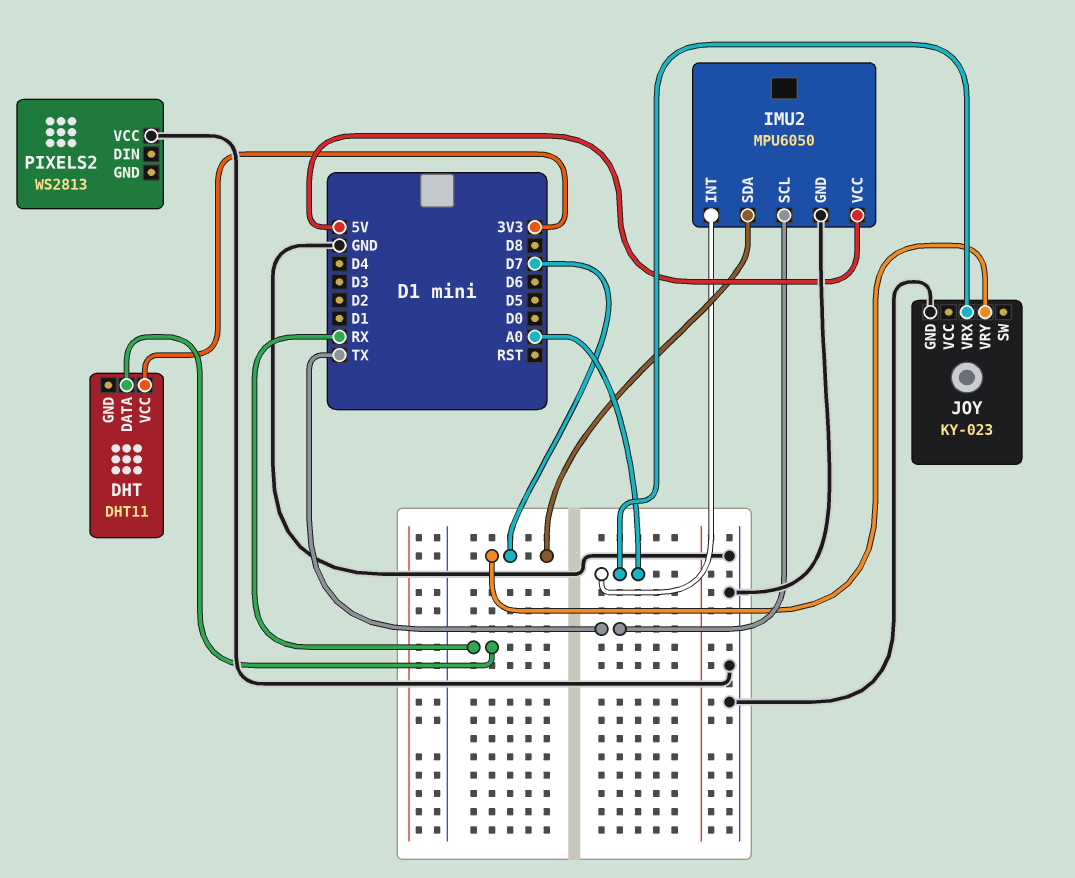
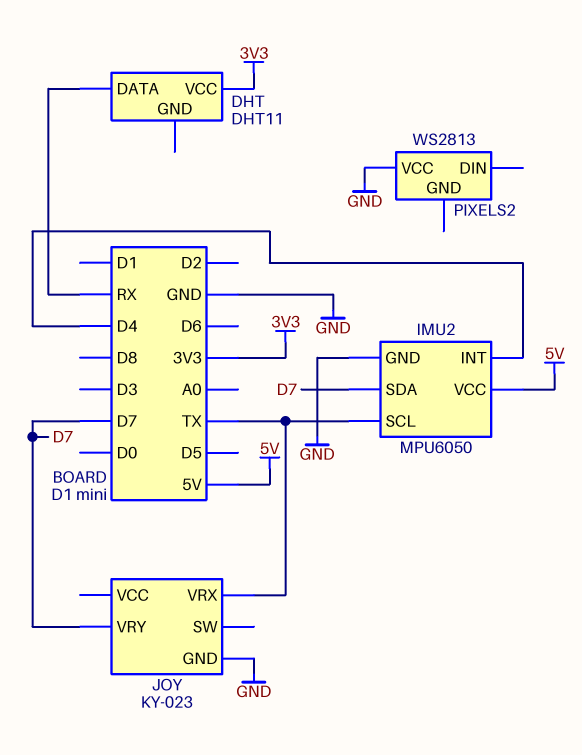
IMU2 pin INT: A0 -> D4
JOY pin VRX: A0 -> TX

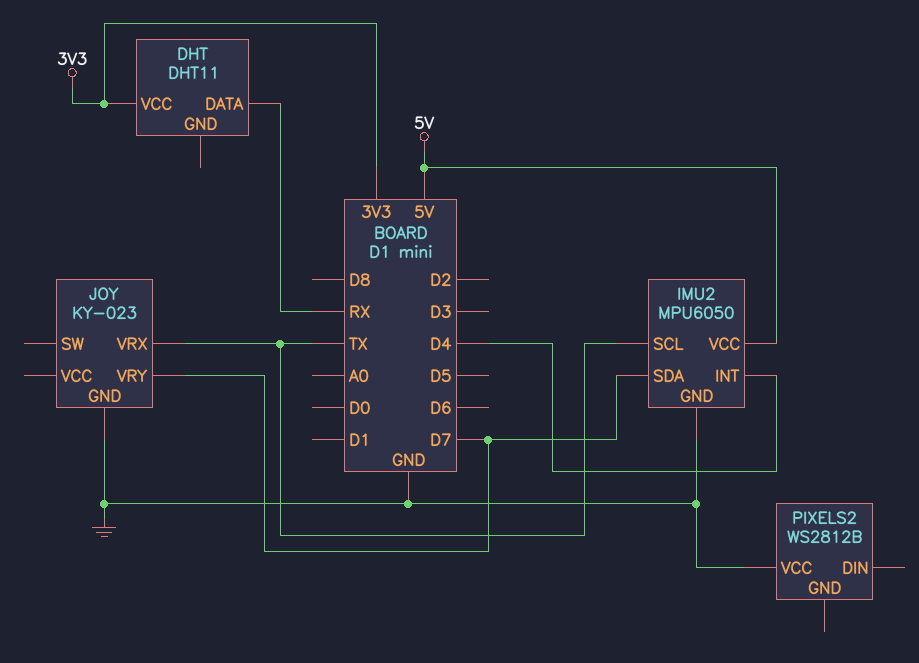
PIXELS2: WS2813 -> WS2812B

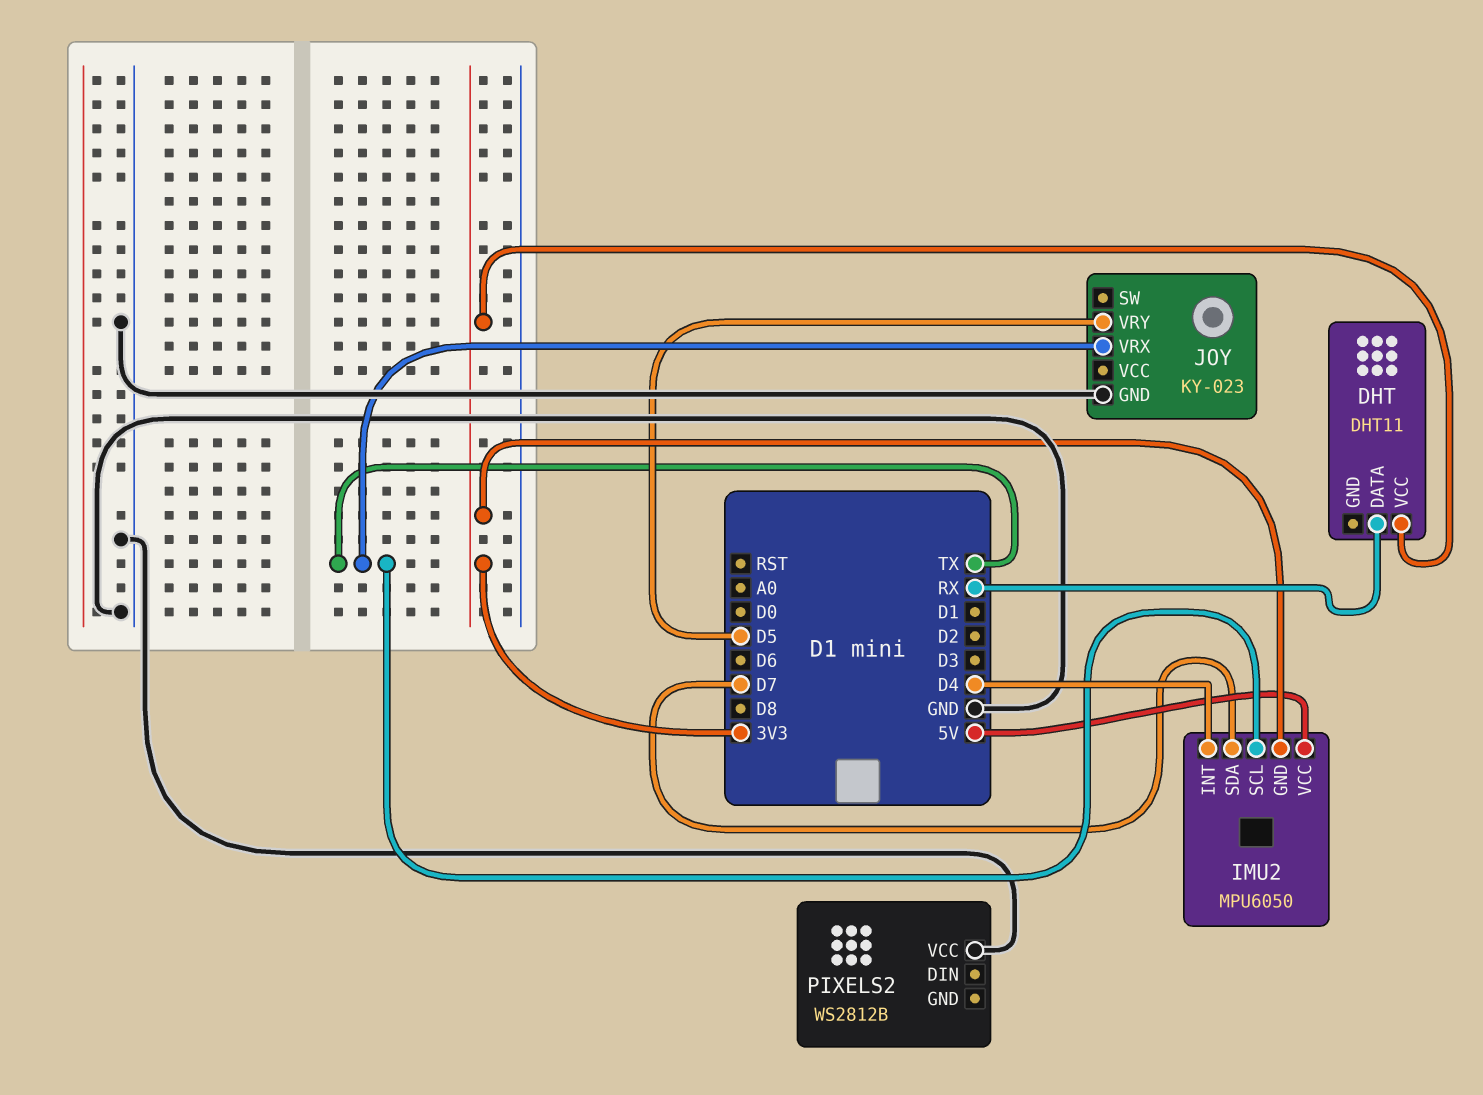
IMU2 pin GND: GND -> 3V3
JOY pin VRY: D7 -> D5

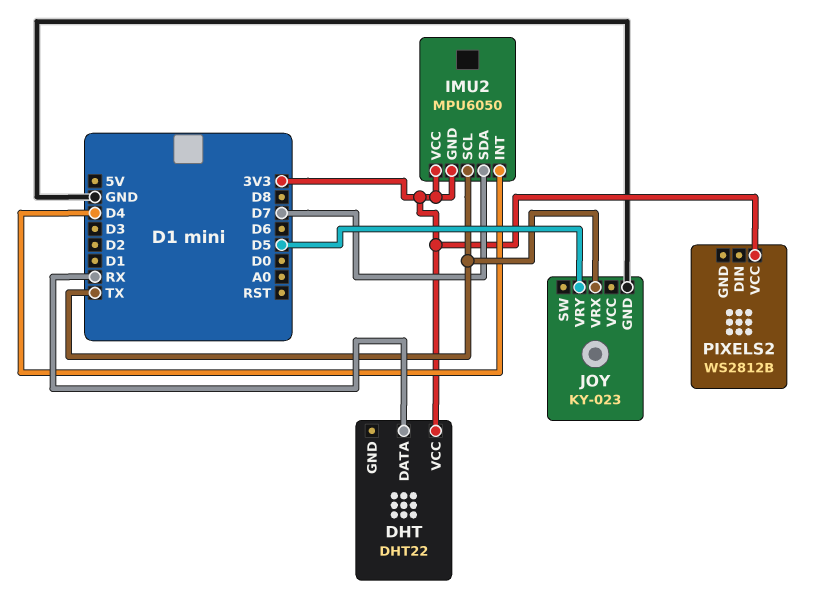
DHT: DHT11 -> DHT22
IMU2 pin VCC: 5V -> 3V3
PIXELS2 pin VCC: GND -> 3V3

